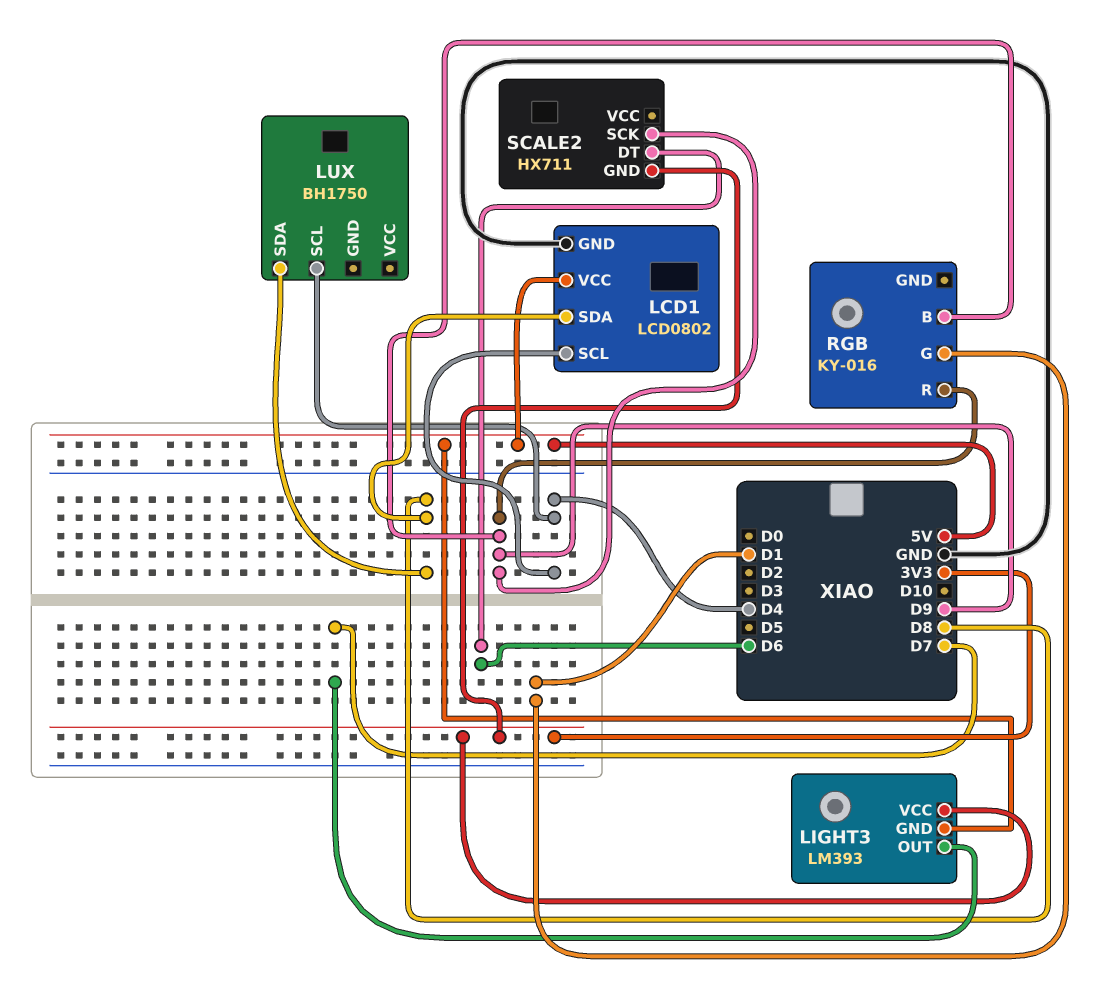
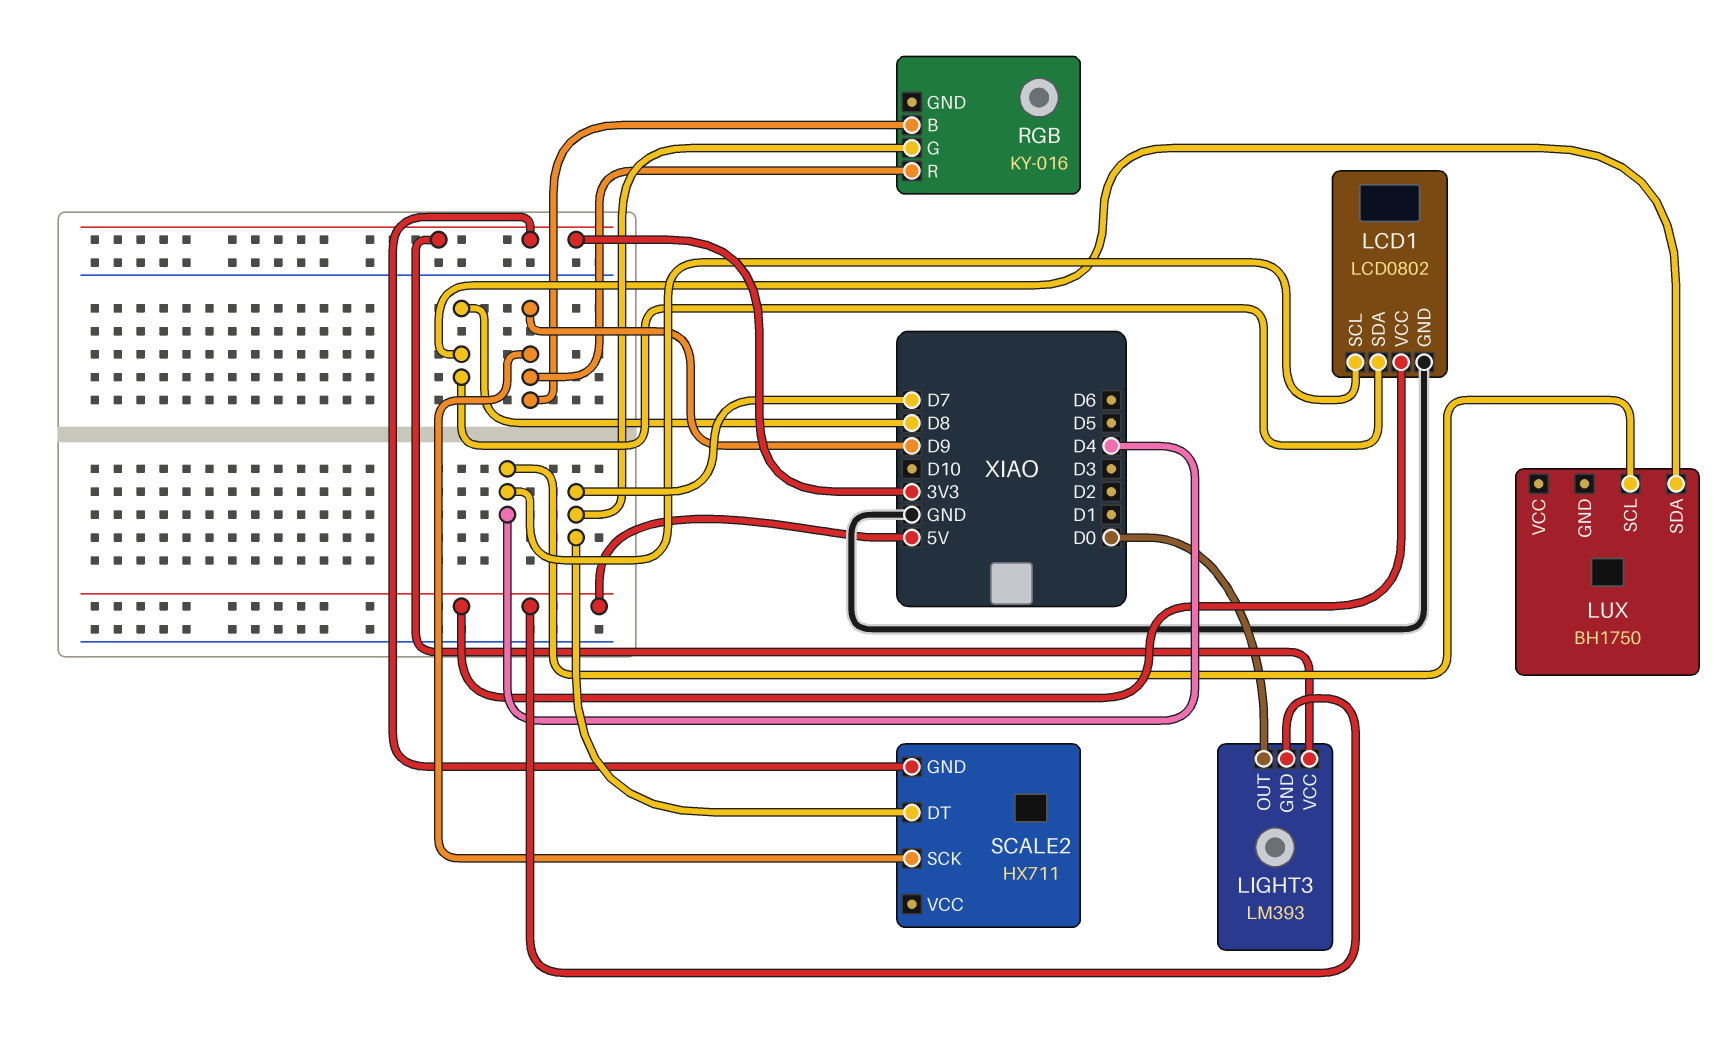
LIGHT3 pin OUT: D7 -> D0
RGB pin G: D1 -> D7
SCALE2 pin DT: D6 -> D7

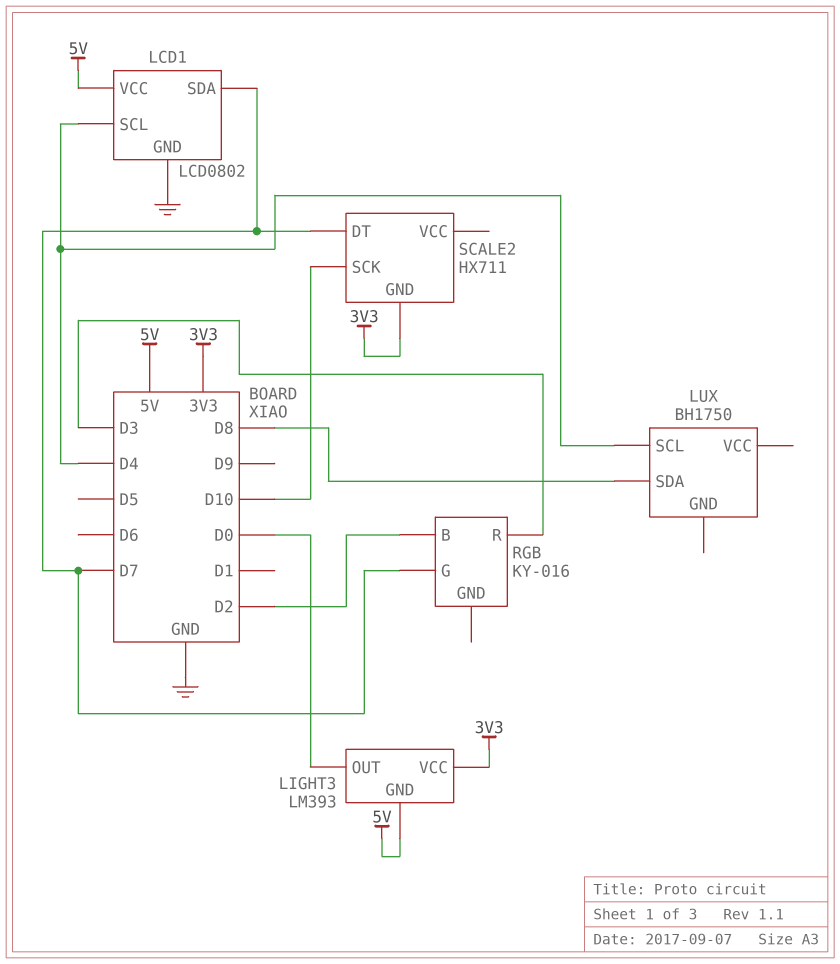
LCD1 pin SDA: D8 -> D7
RGB pin B: D9 -> D2
RGB pin R: D9 -> D3
SCALE2 pin SCK: D9 -> D10

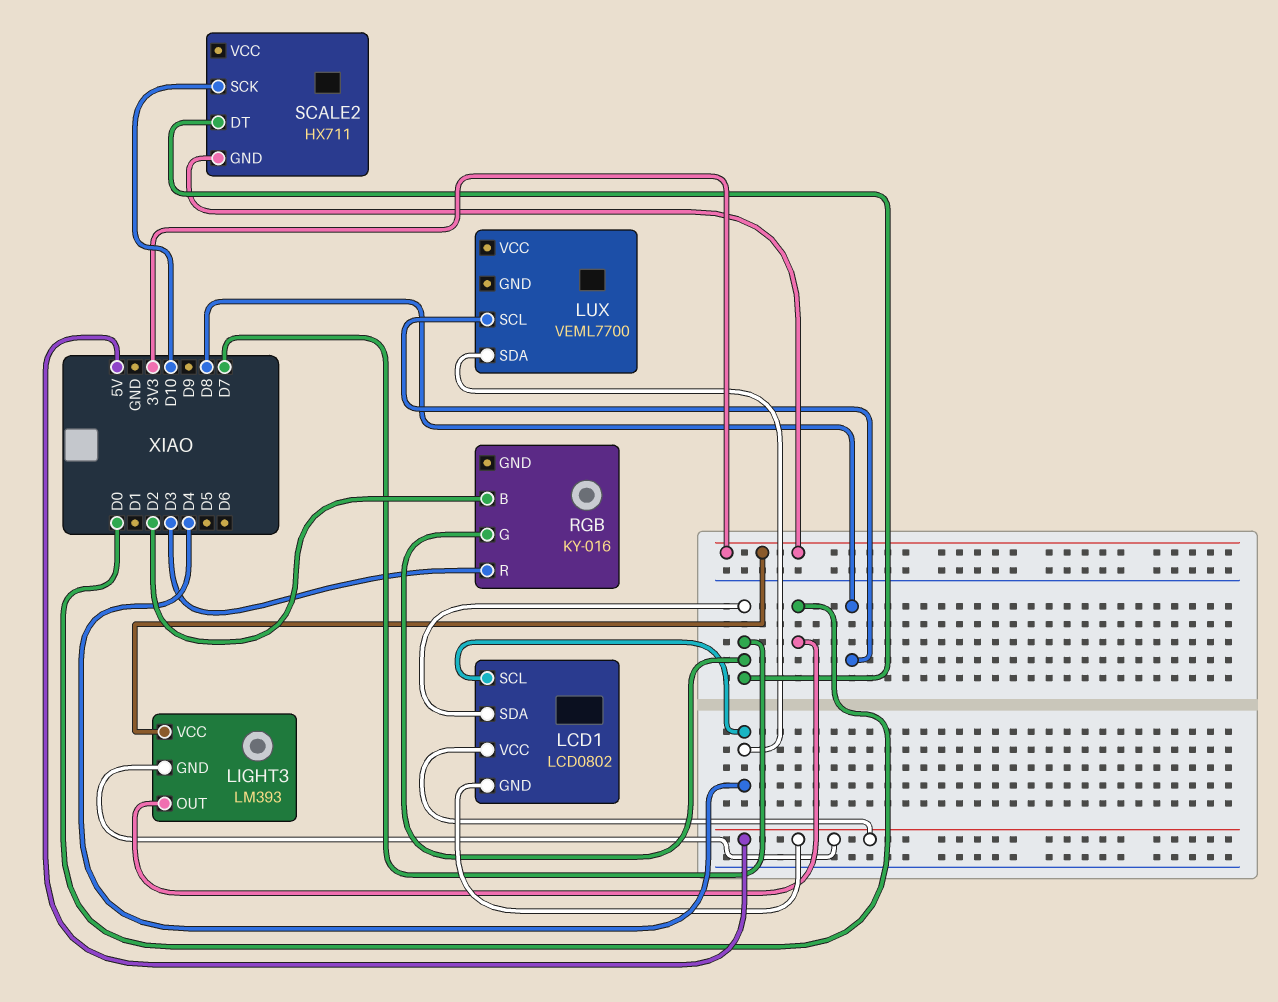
LCD1 pin GND: GND -> 5V
LUX: BH1750 -> VEML7700
LUX pin SCL: D4 -> D8
LUX pin SDA: D8 -> D4

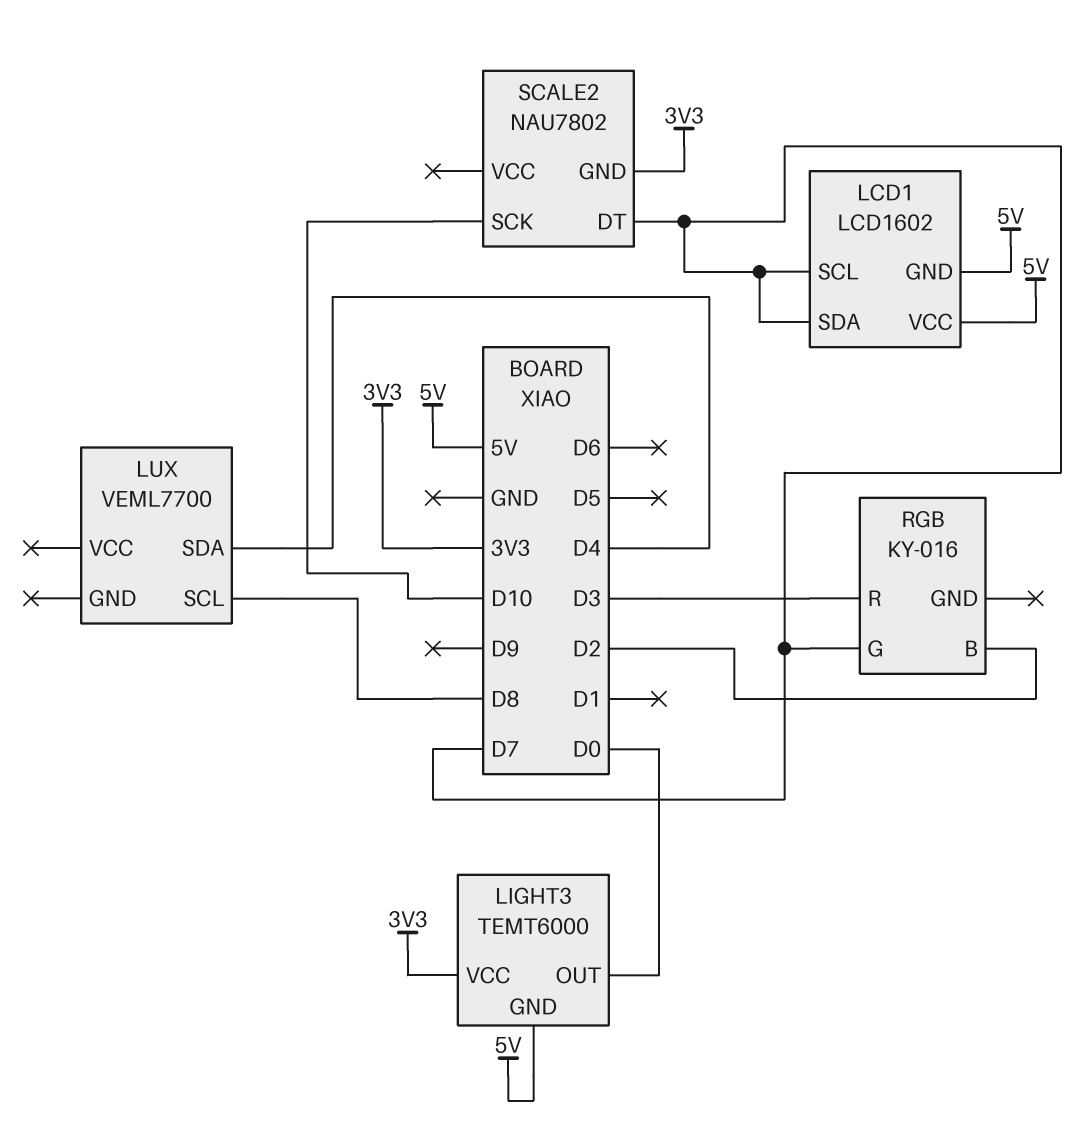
LCD1: LCD0802 -> LCD1602
LCD1 pin SCL: D4 -> D7
LIGHT3: LM393 -> TEMT6000
SCALE2: HX711 -> NAU7802

